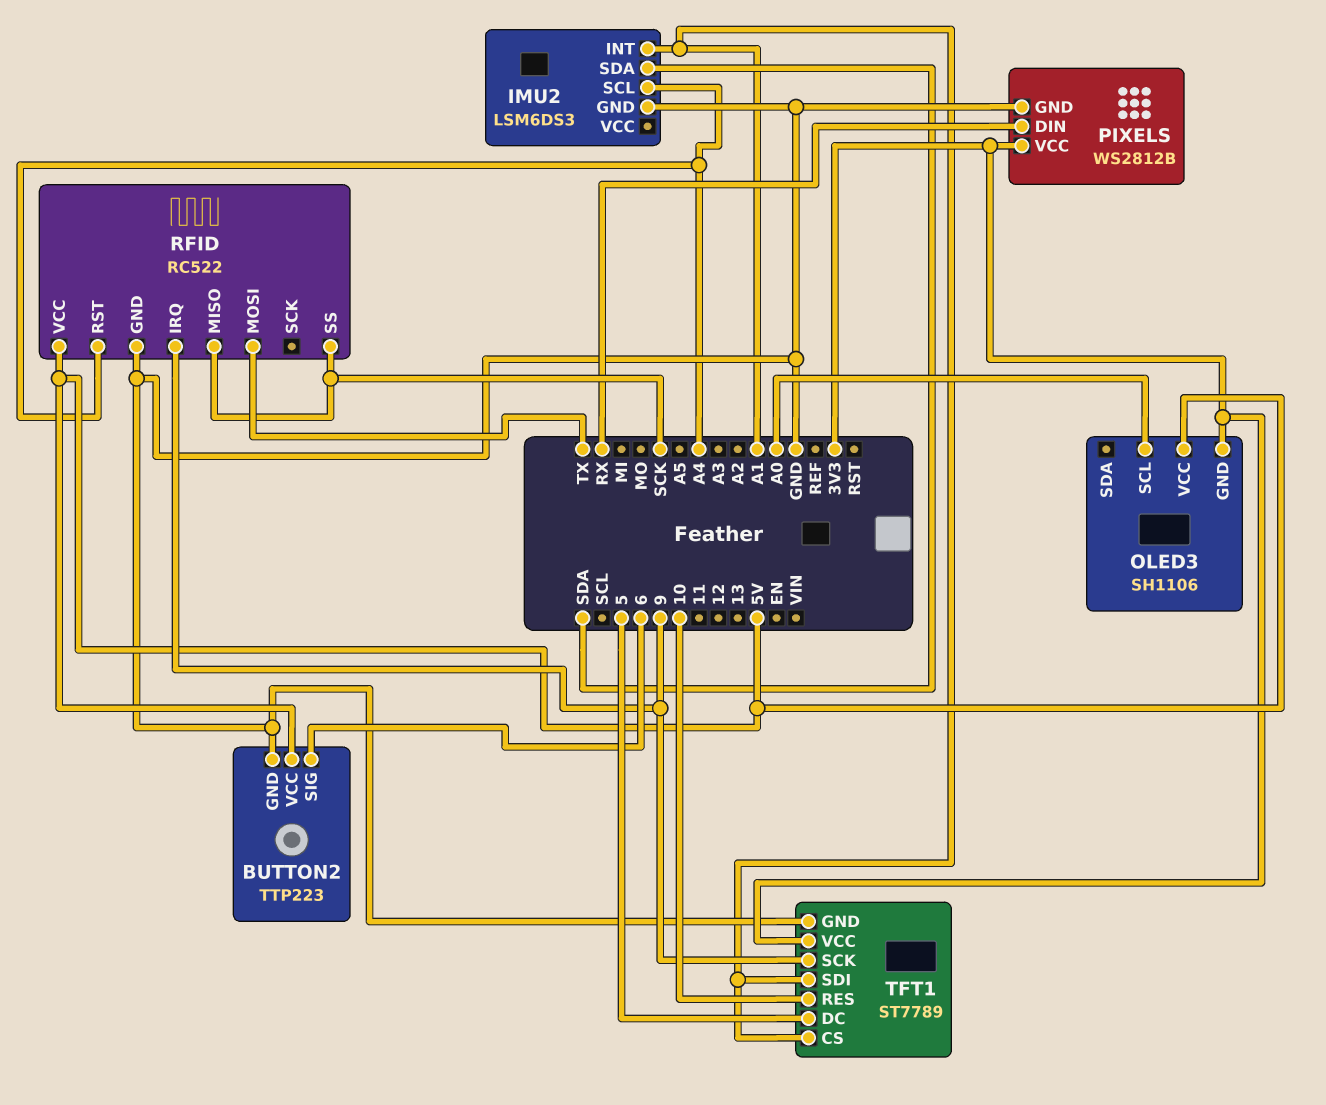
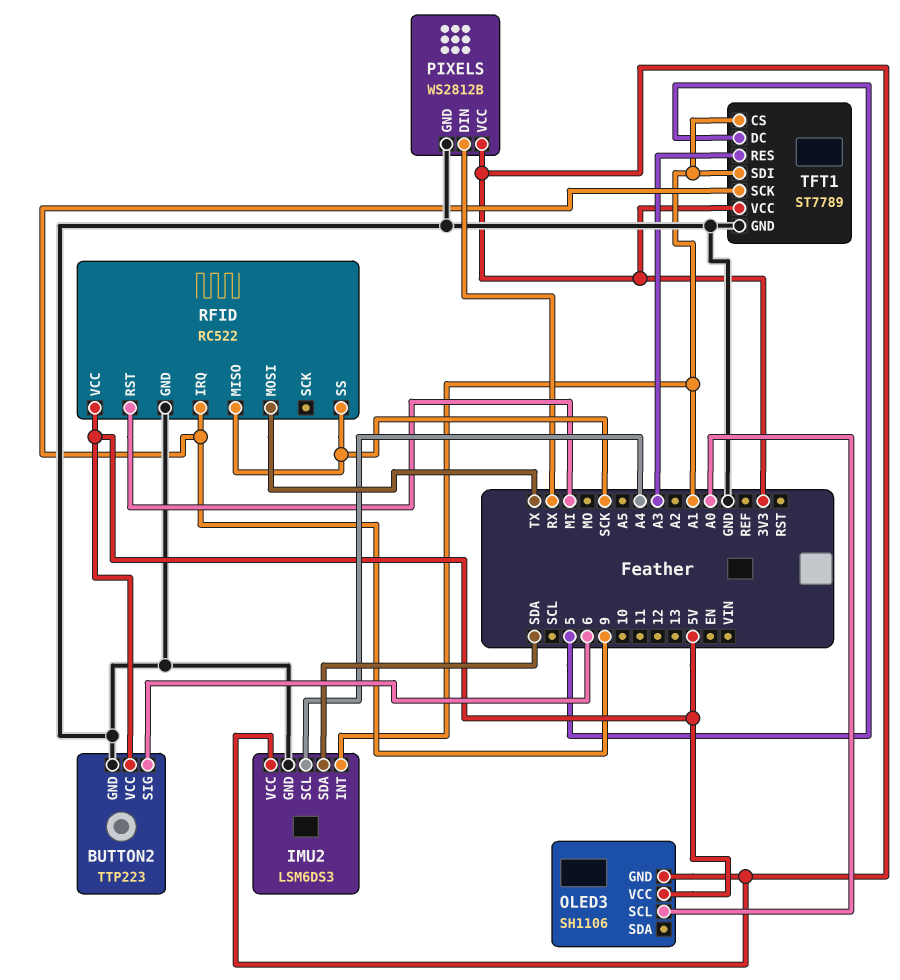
IMU2 pin VCC: none -> 3V3
RFID pin RST: A4 -> MI
TFT1 pin RES: 10 -> A3

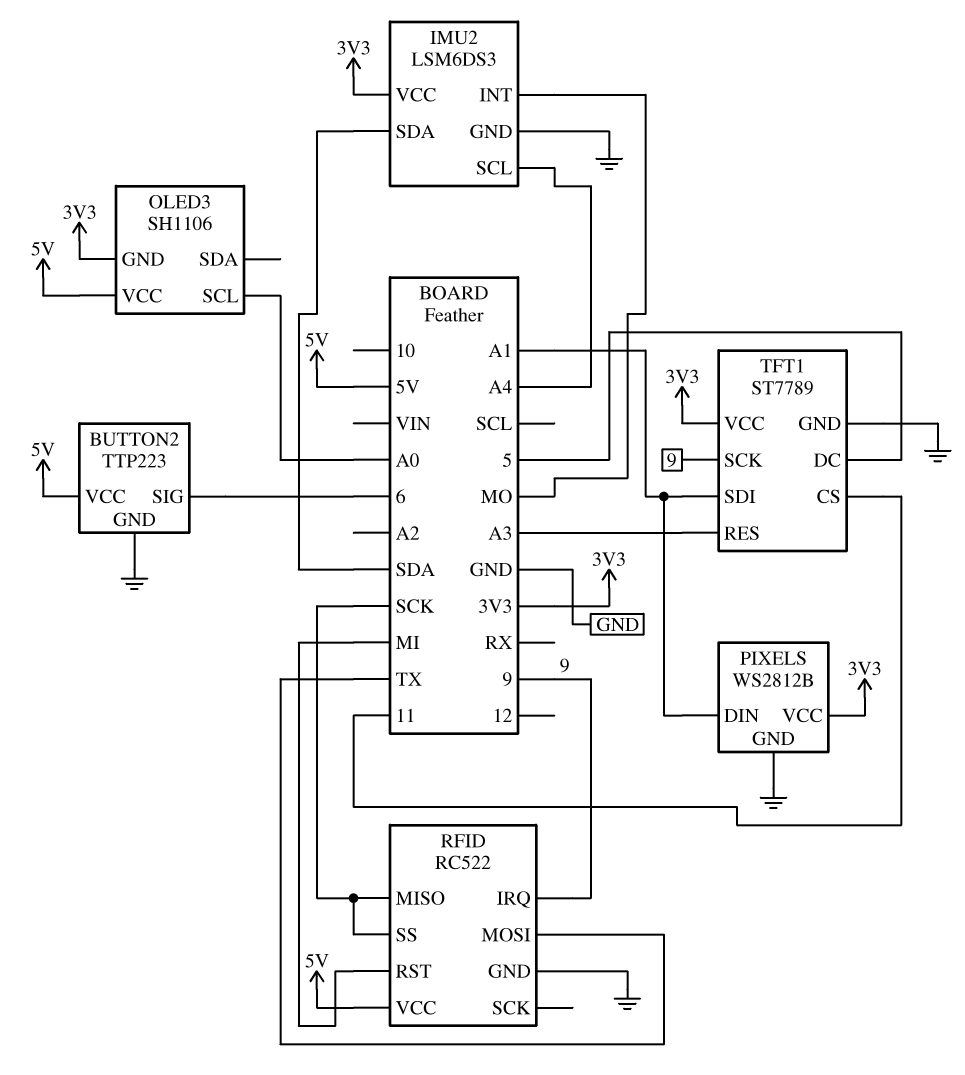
IMU2 pin INT: A1 -> MO
PIXELS pin DIN: RX -> A1
TFT1 pin CS: A1 -> 11

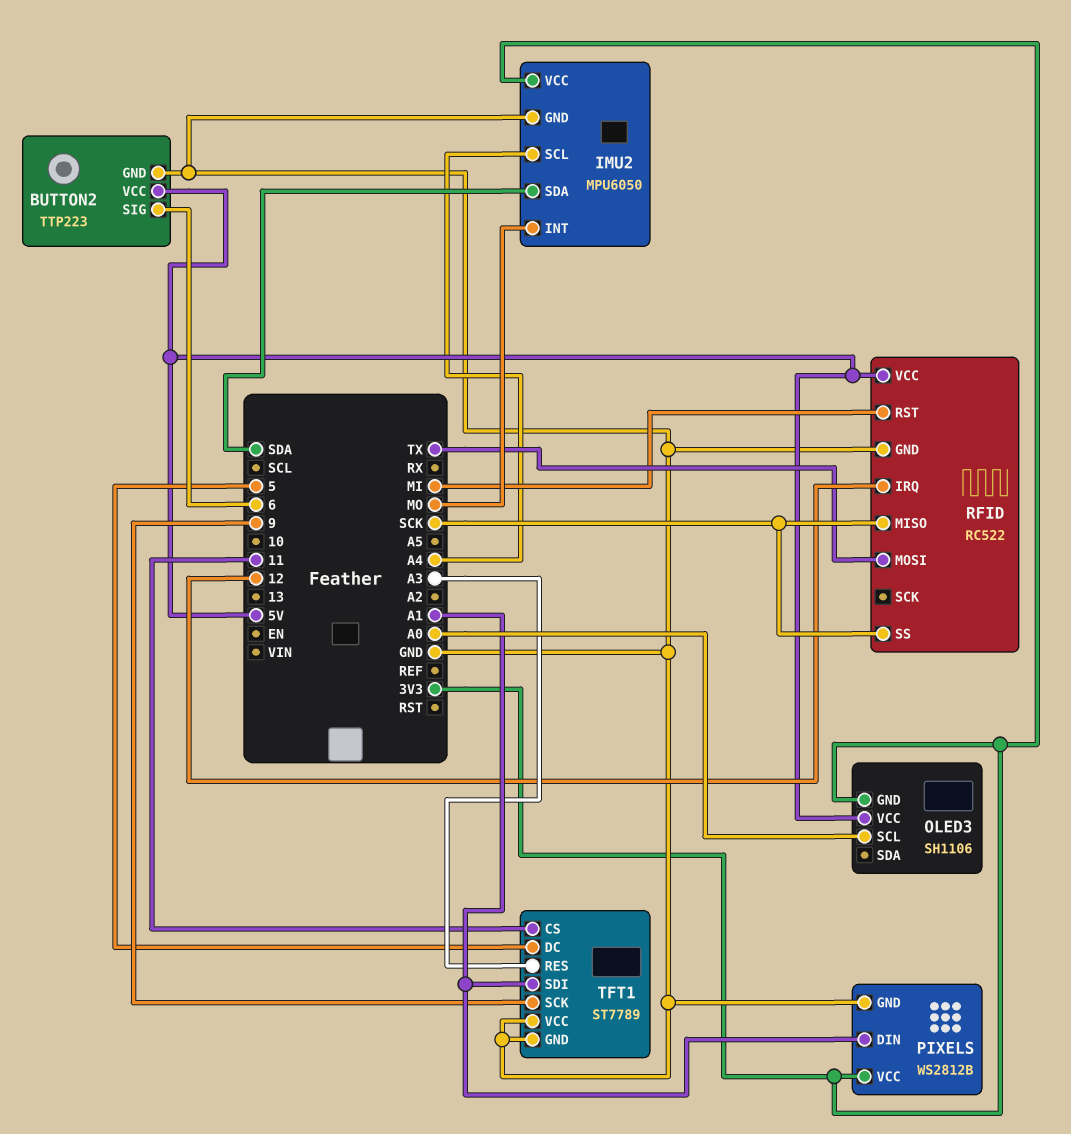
IMU2: LSM6DS3 -> MPU6050
RFID pin IRQ: 9 -> 12
TFT1 pin VCC: 3V3 -> GND

